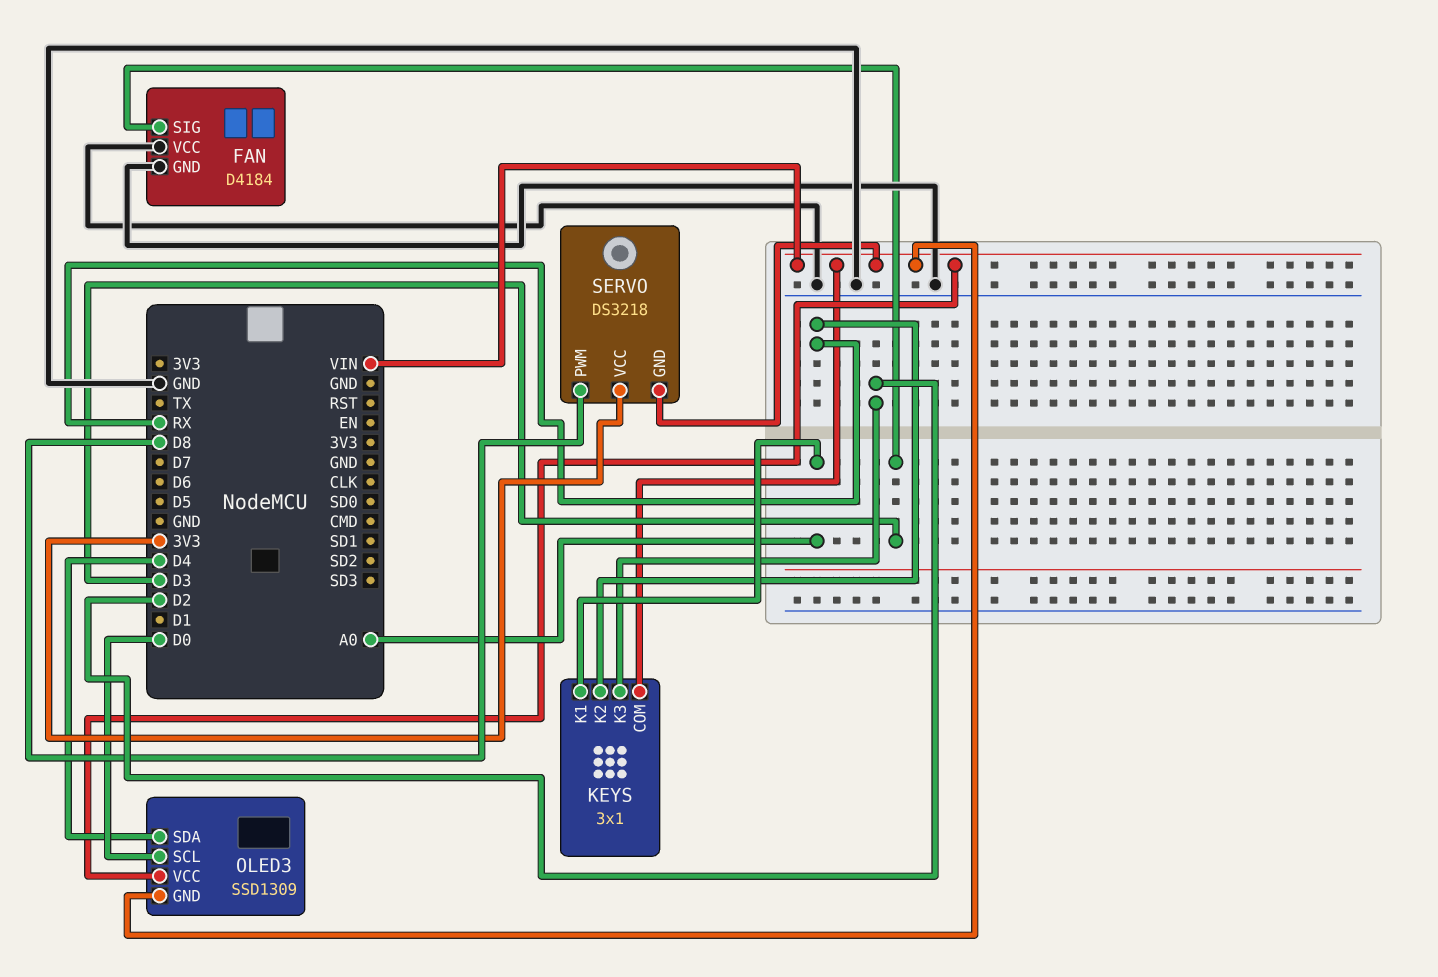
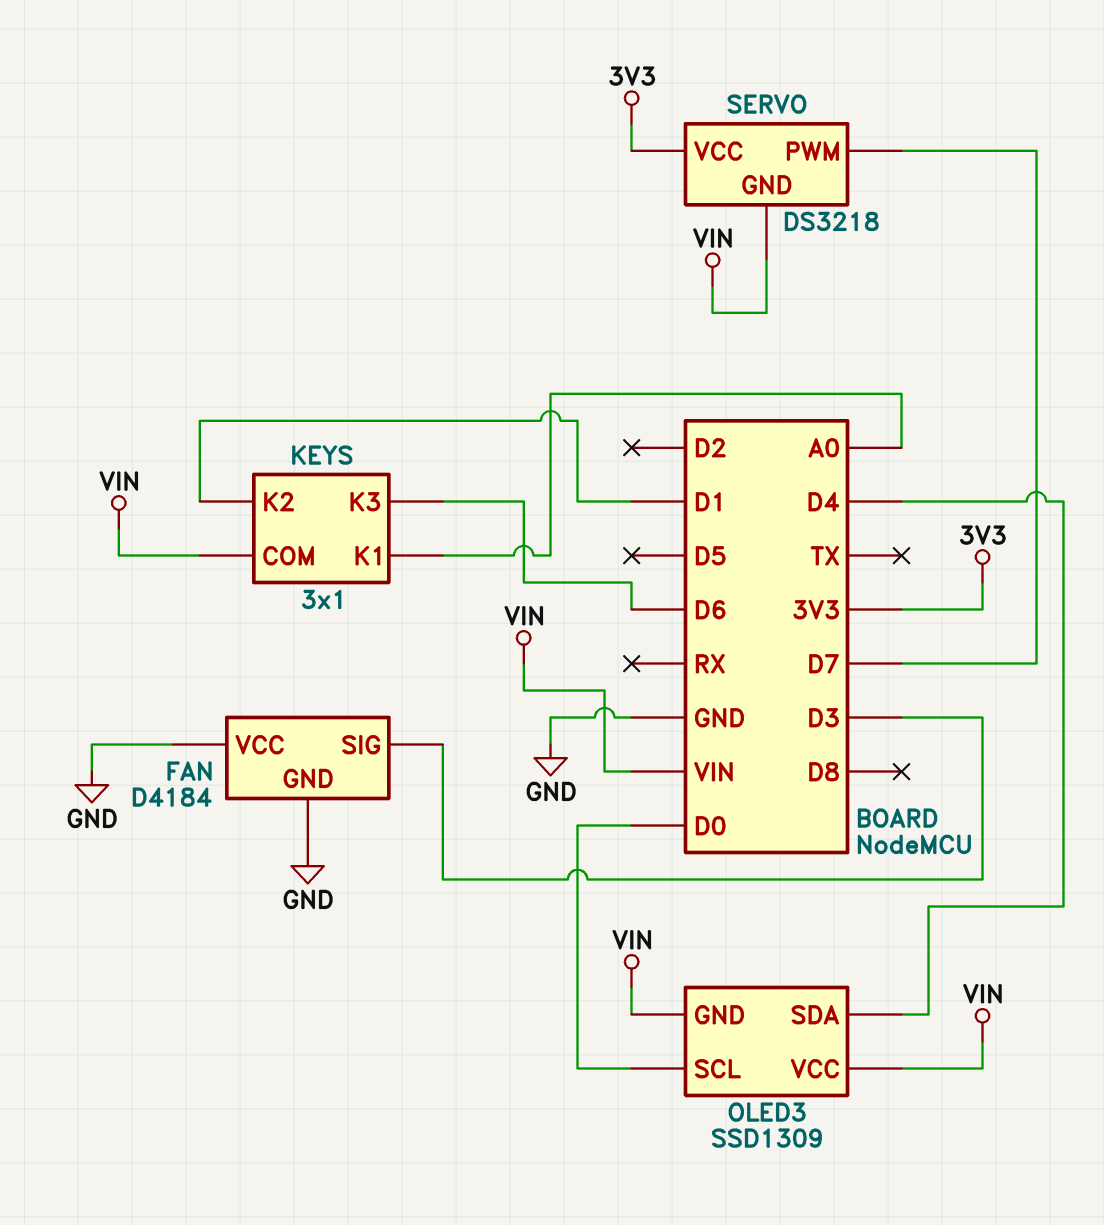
KEYS pin K2: RX -> D1
KEYS pin K3: D2 -> D6
SERVO pin PWM: D8 -> D7

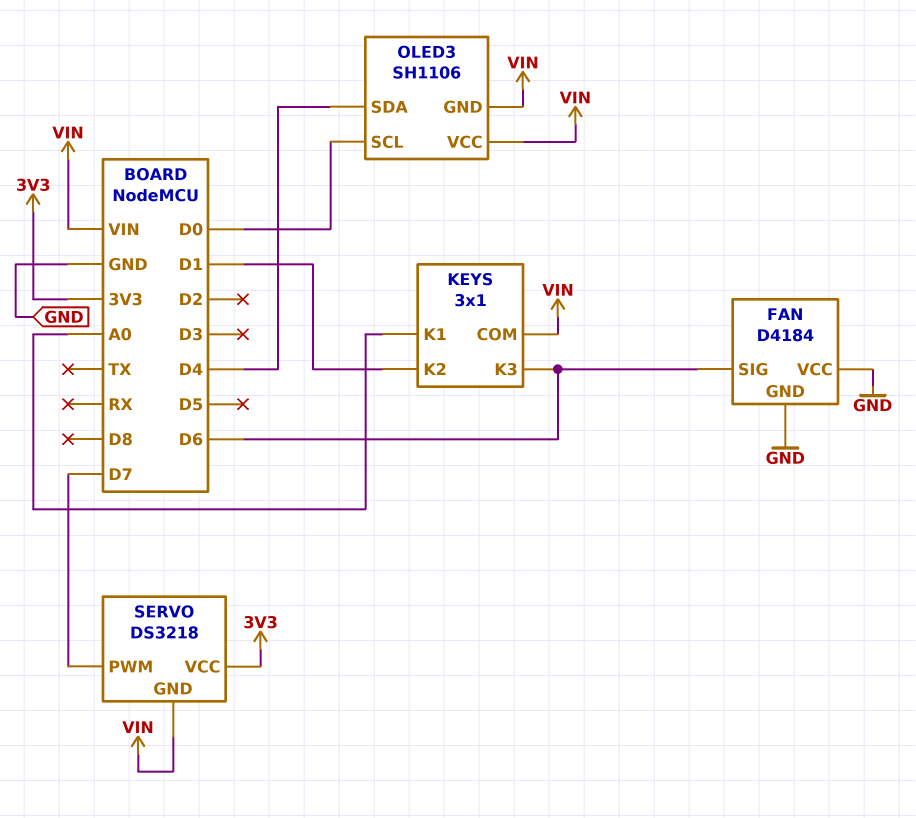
FAN pin SIG: D3 -> D6
OLED3: SSD1309 -> SH1106

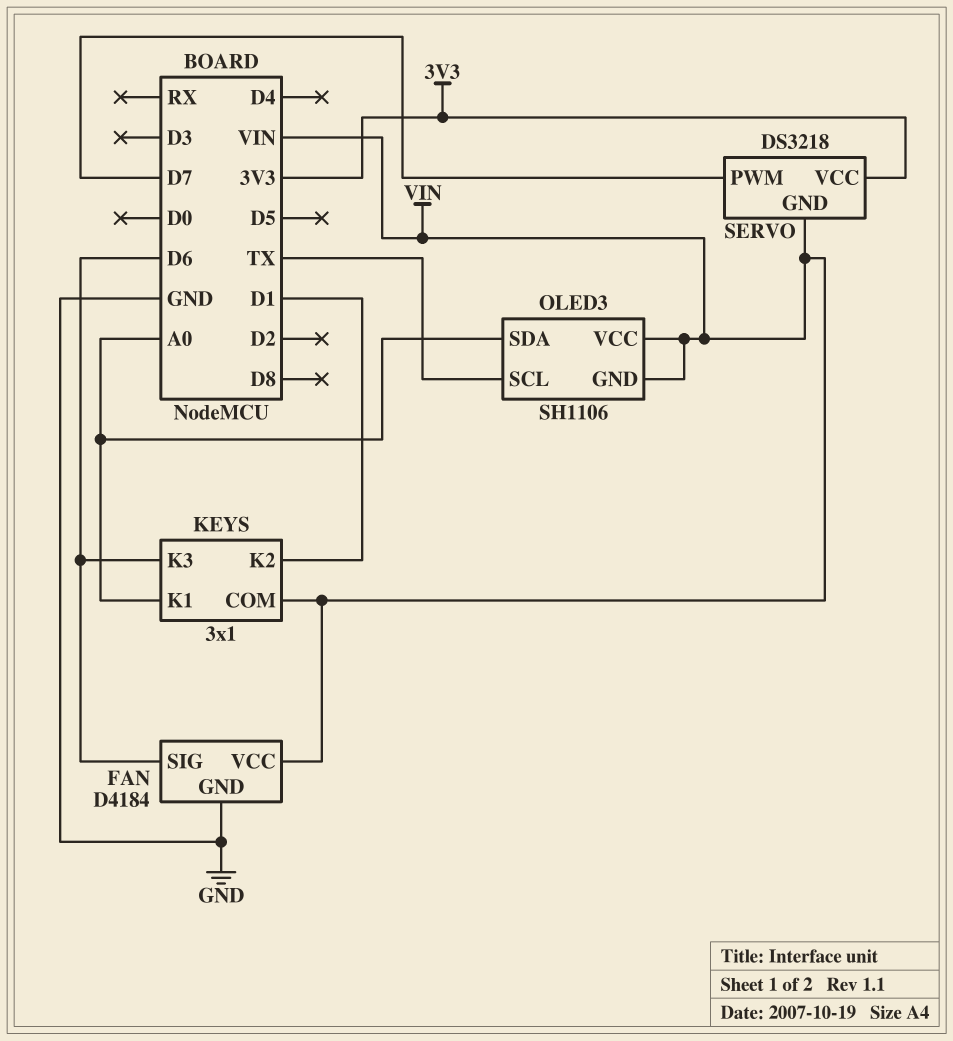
FAN pin VCC: GND -> VIN
OLED3 pin SCL: D0 -> TX
OLED3 pin SDA: D4 -> A0

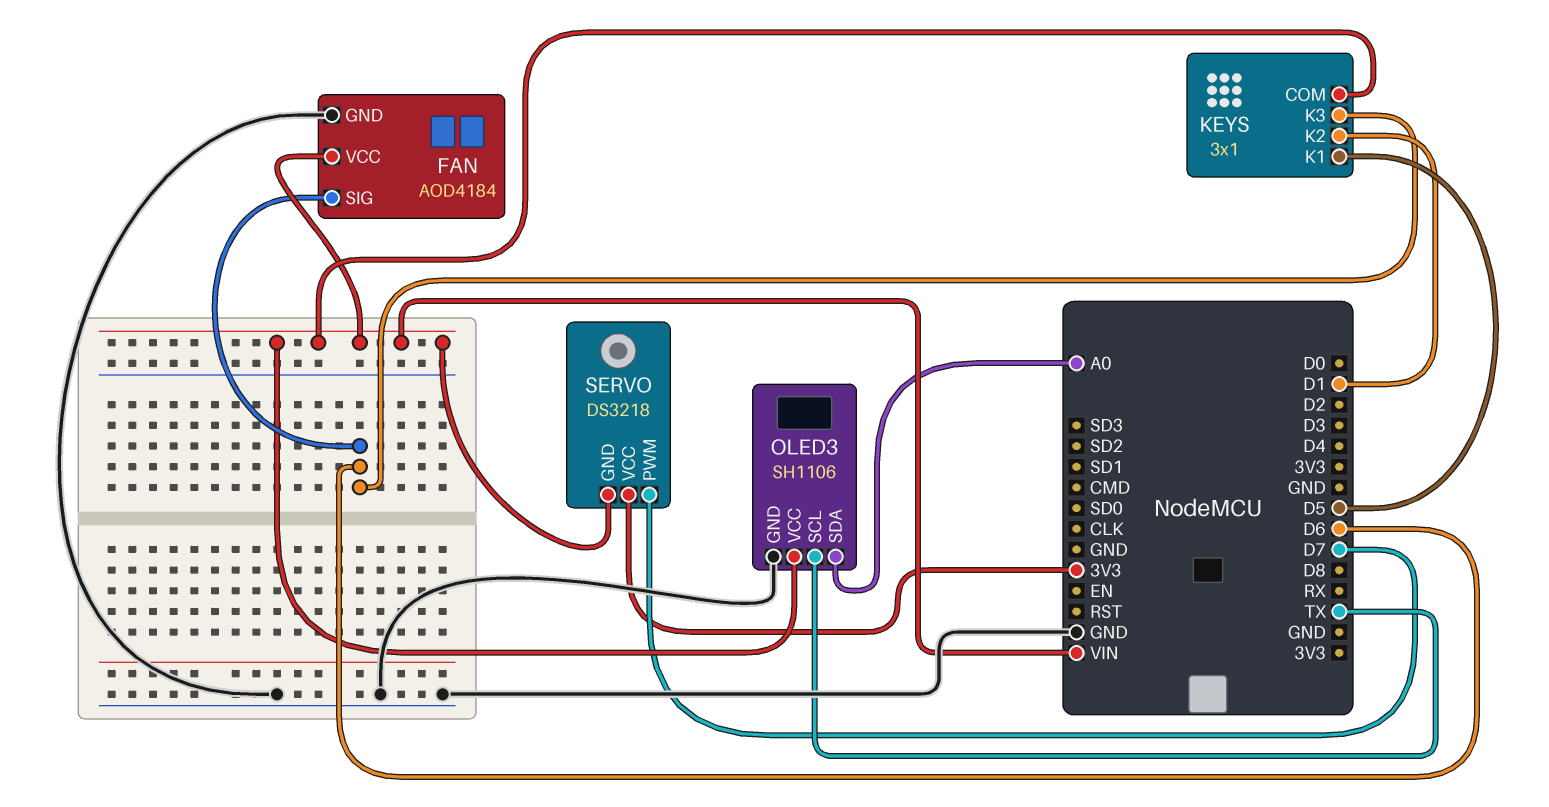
FAN: D4184 -> AOD4184
KEYS pin K1: A0 -> D5
OLED3 pin GND: VIN -> GND

